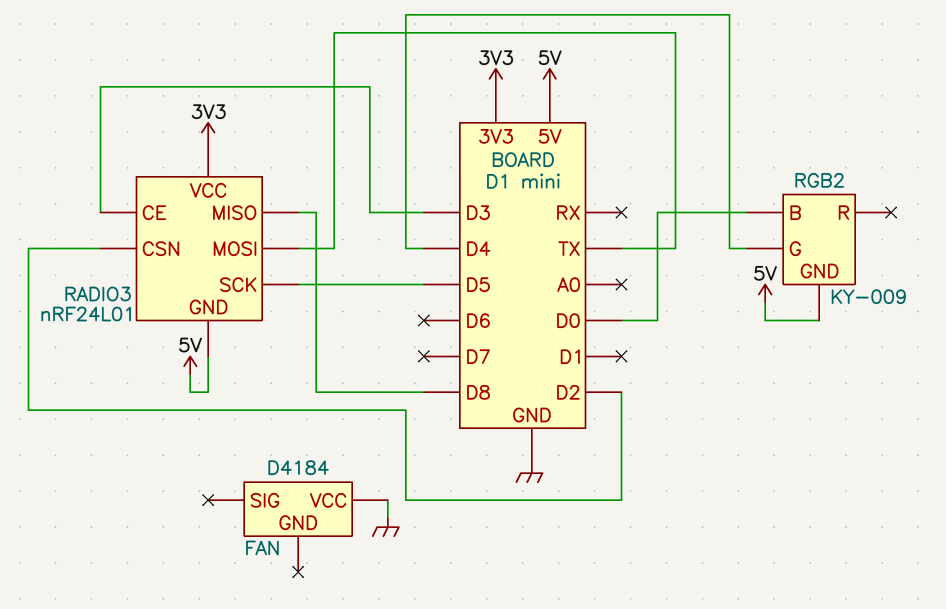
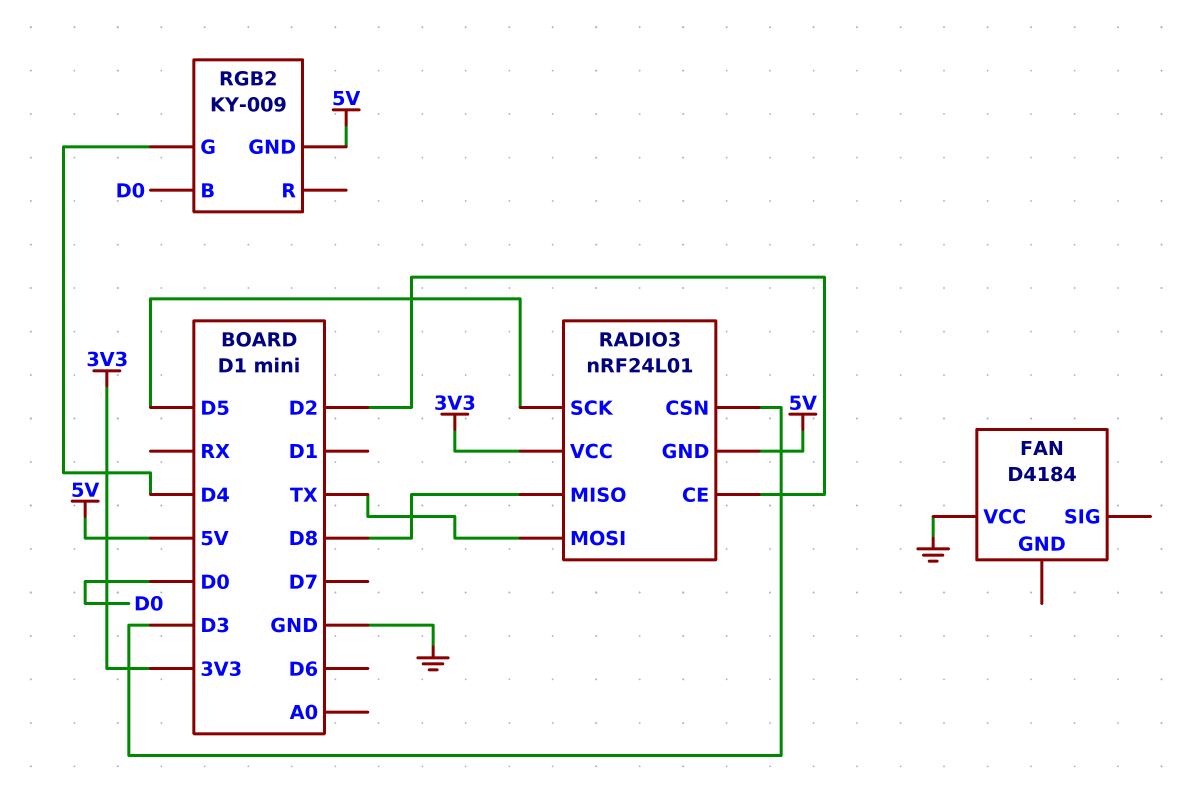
RADIO3 pin CE: D3 -> D2
RADIO3 pin CSN: D2 -> D3

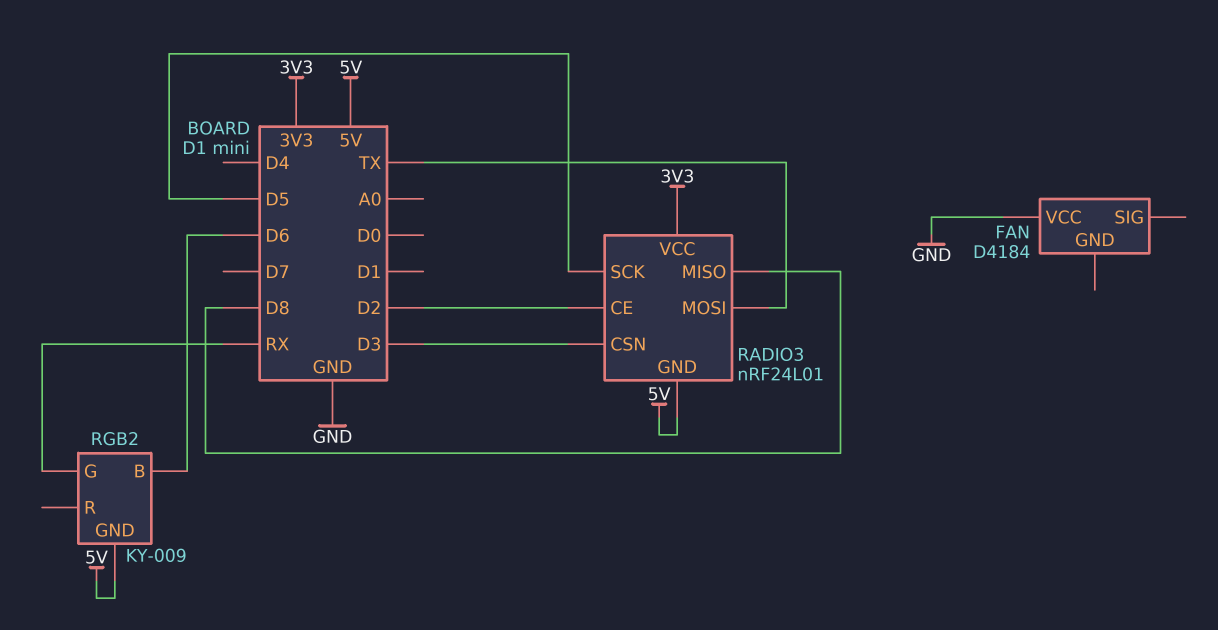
RGB2 pin B: D0 -> D6
RGB2 pin G: D4 -> RX

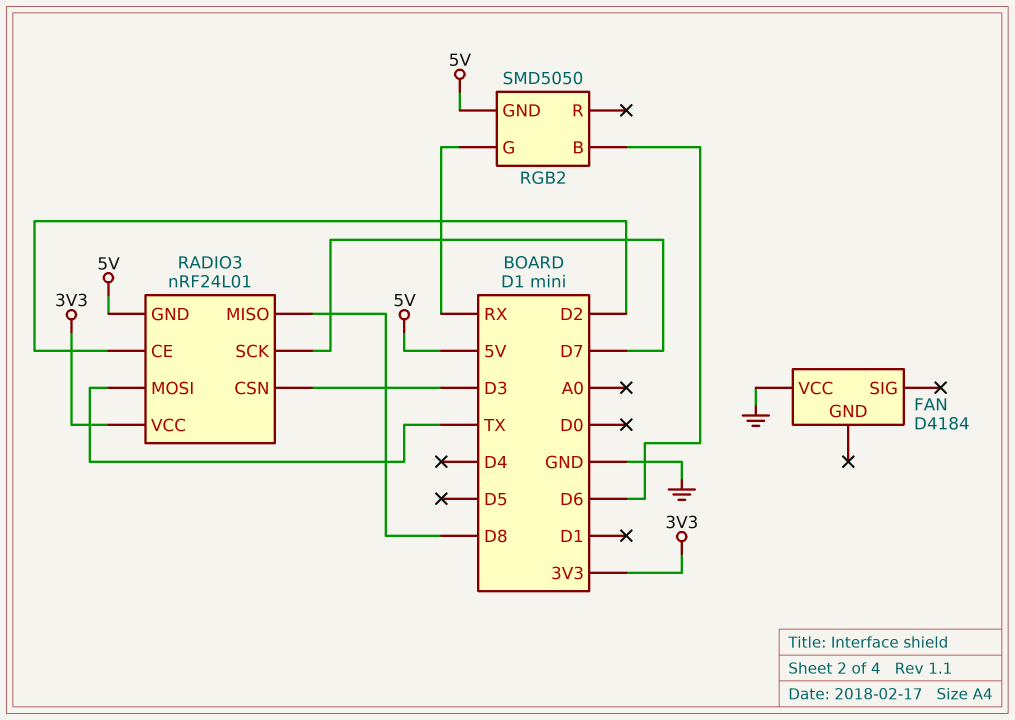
RADIO3 pin SCK: D5 -> D7
RGB2: KY-009 -> SMD5050

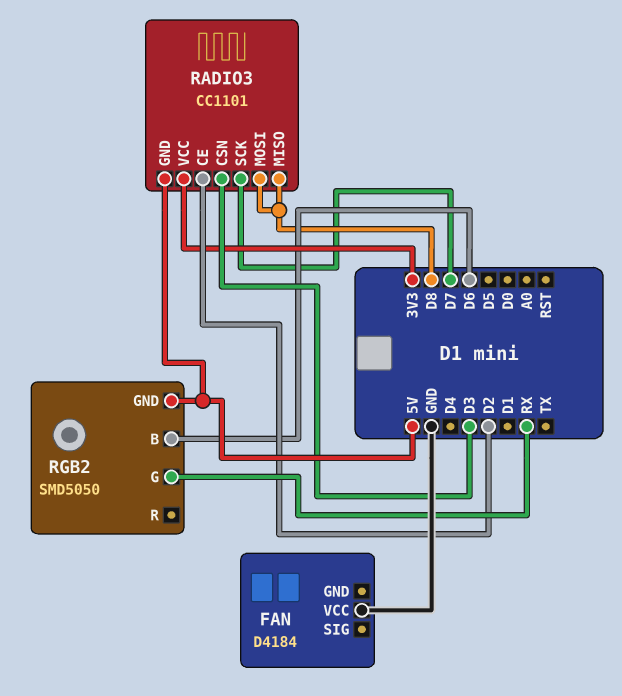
RADIO3: nRF24L01 -> CC1101
RADIO3 pin MOSI: TX -> D8

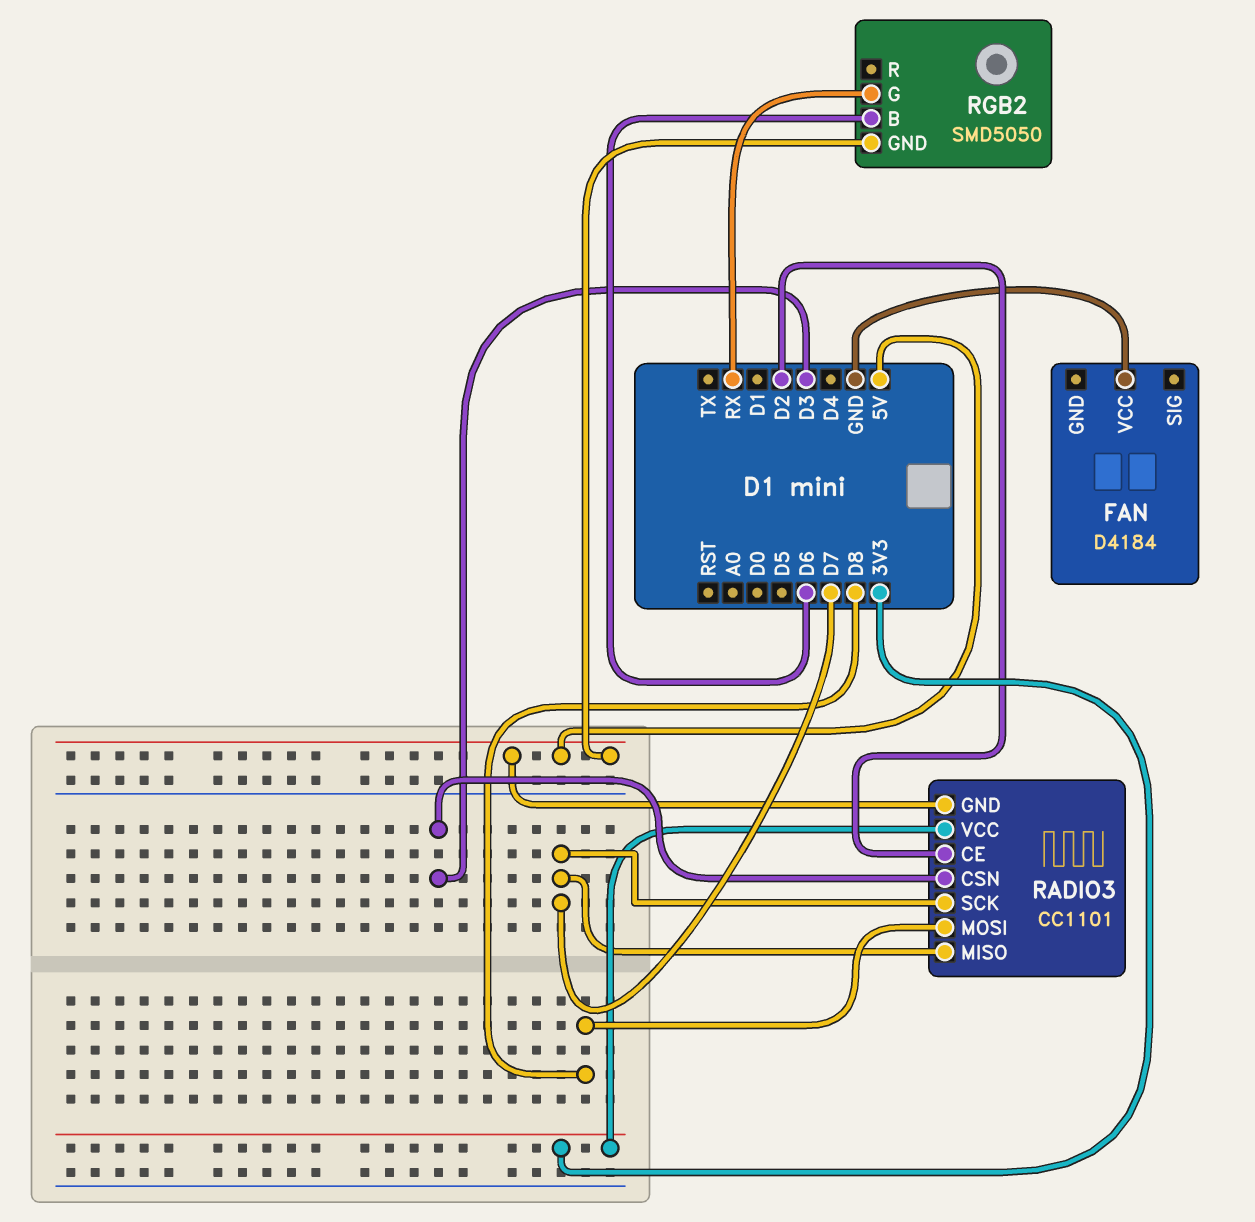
RADIO3 pin MISO: D8 -> D7

